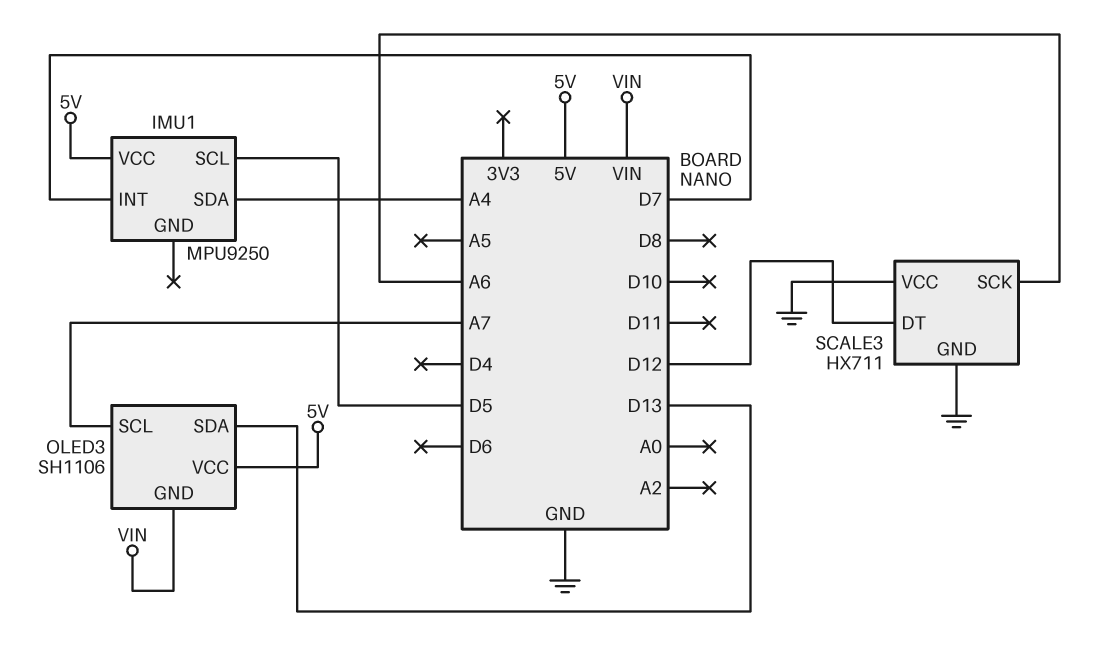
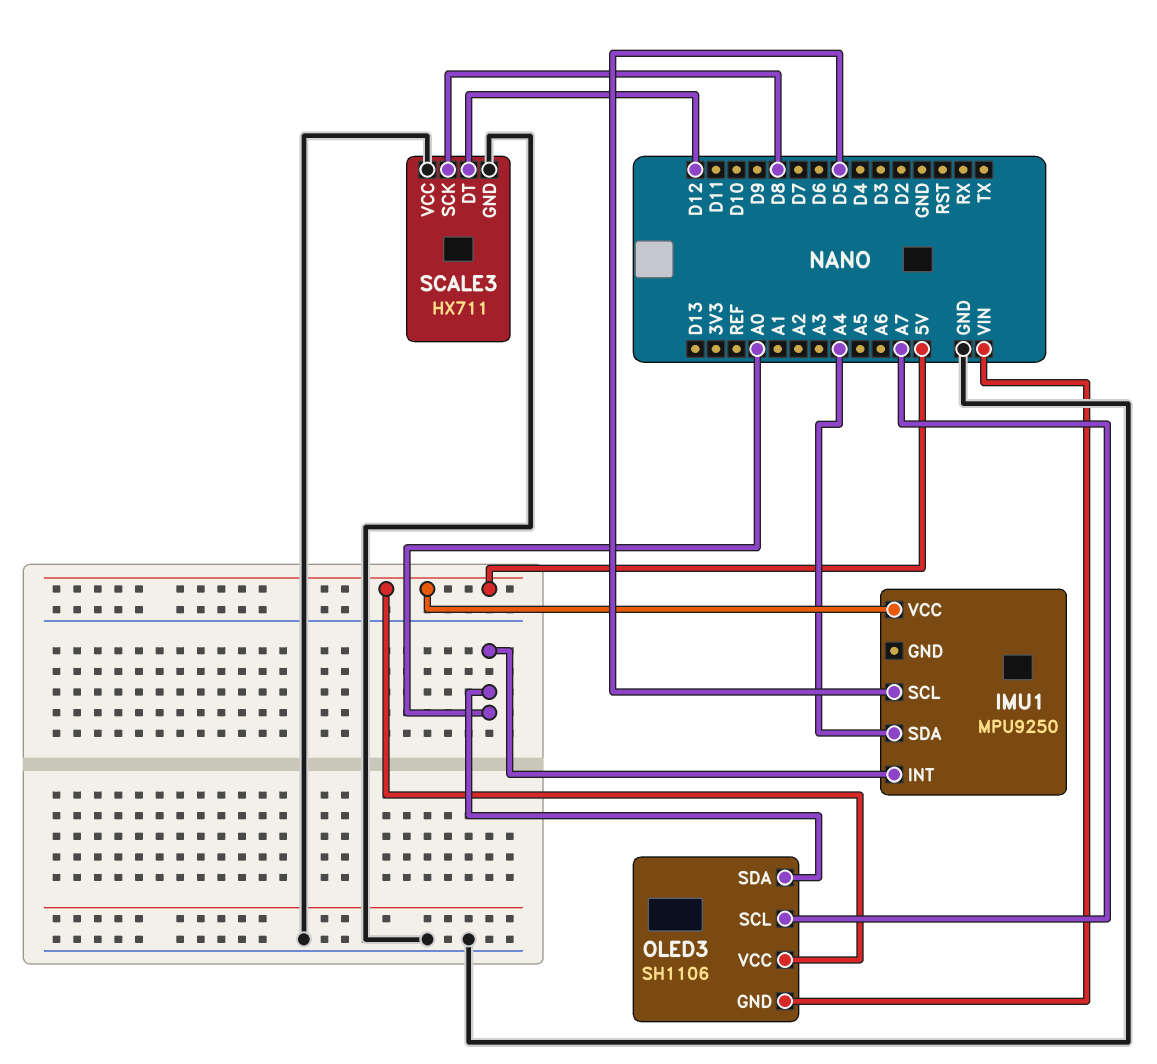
IMU1 pin INT: D7 -> A0
OLED3 pin SDA: D13 -> A0
SCALE3 pin SCK: A6 -> D8

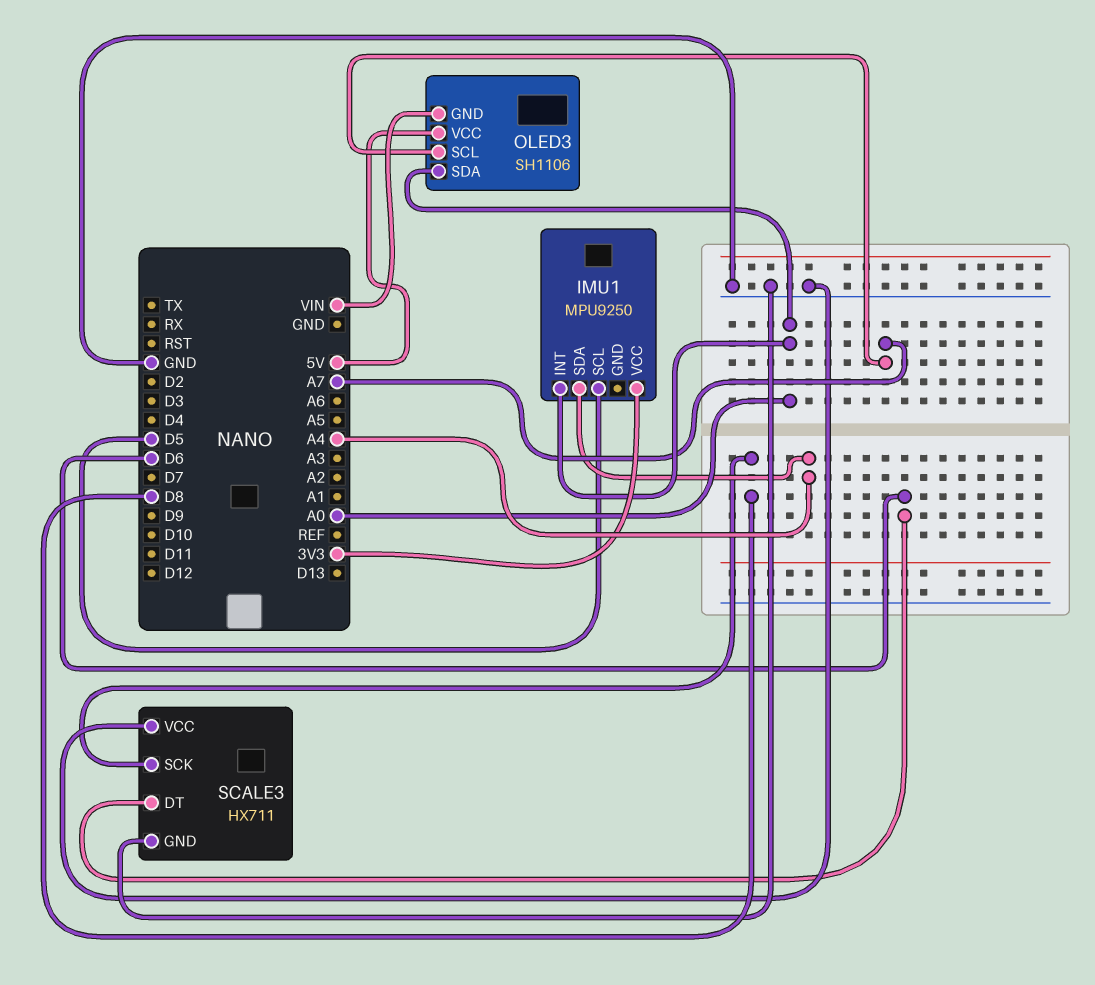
IMU1 pin VCC: 5V -> 3V3
SCALE3 pin DT: D12 -> D6

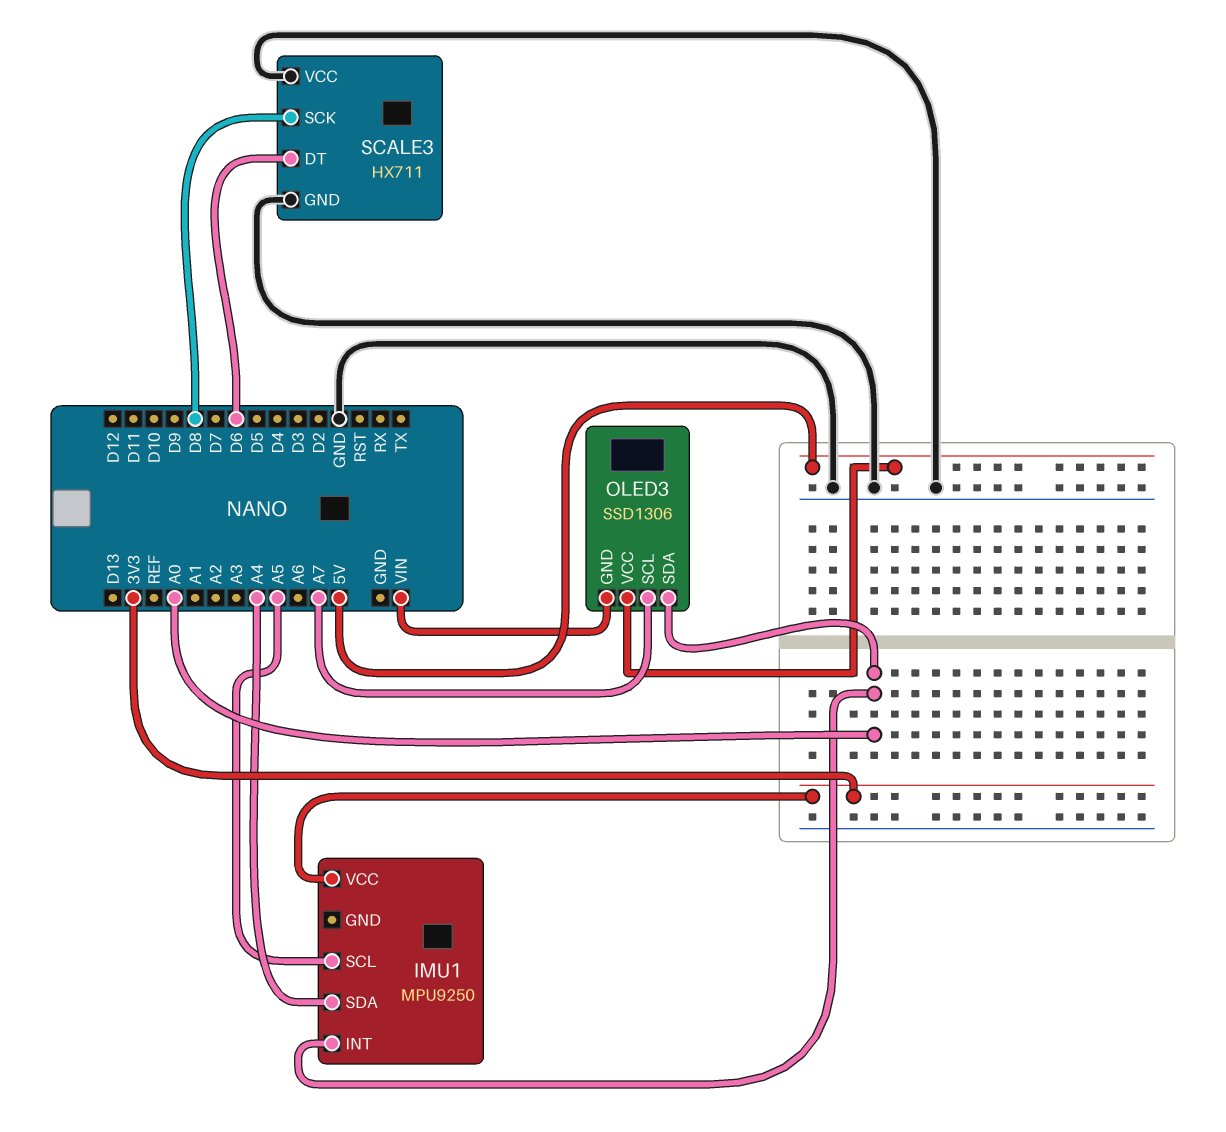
IMU1 pin SCL: D5 -> A5
OLED3: SH1106 -> SSD1306

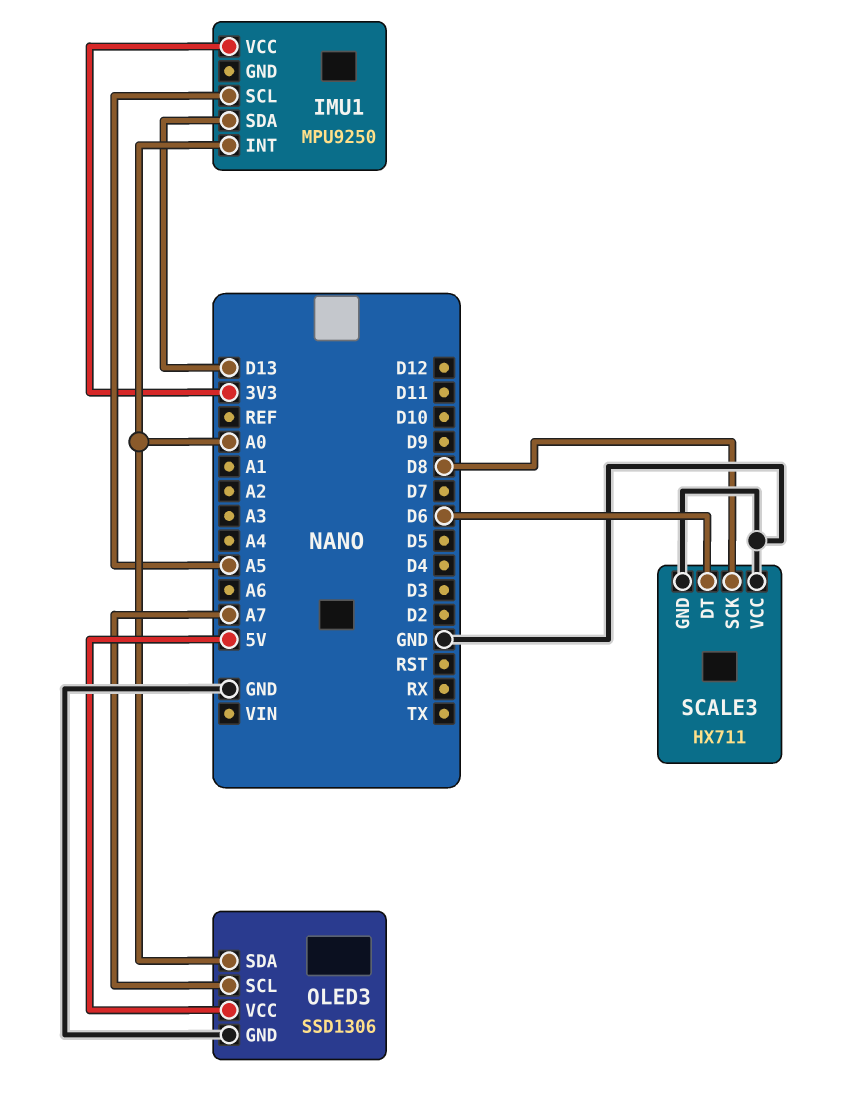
IMU1 pin SDA: A4 -> D13
OLED3 pin GND: VIN -> GND

